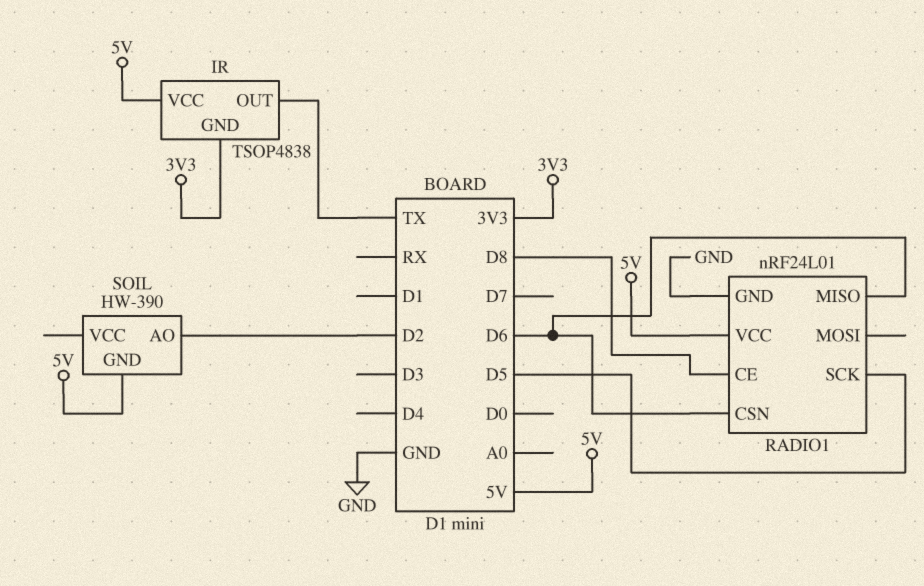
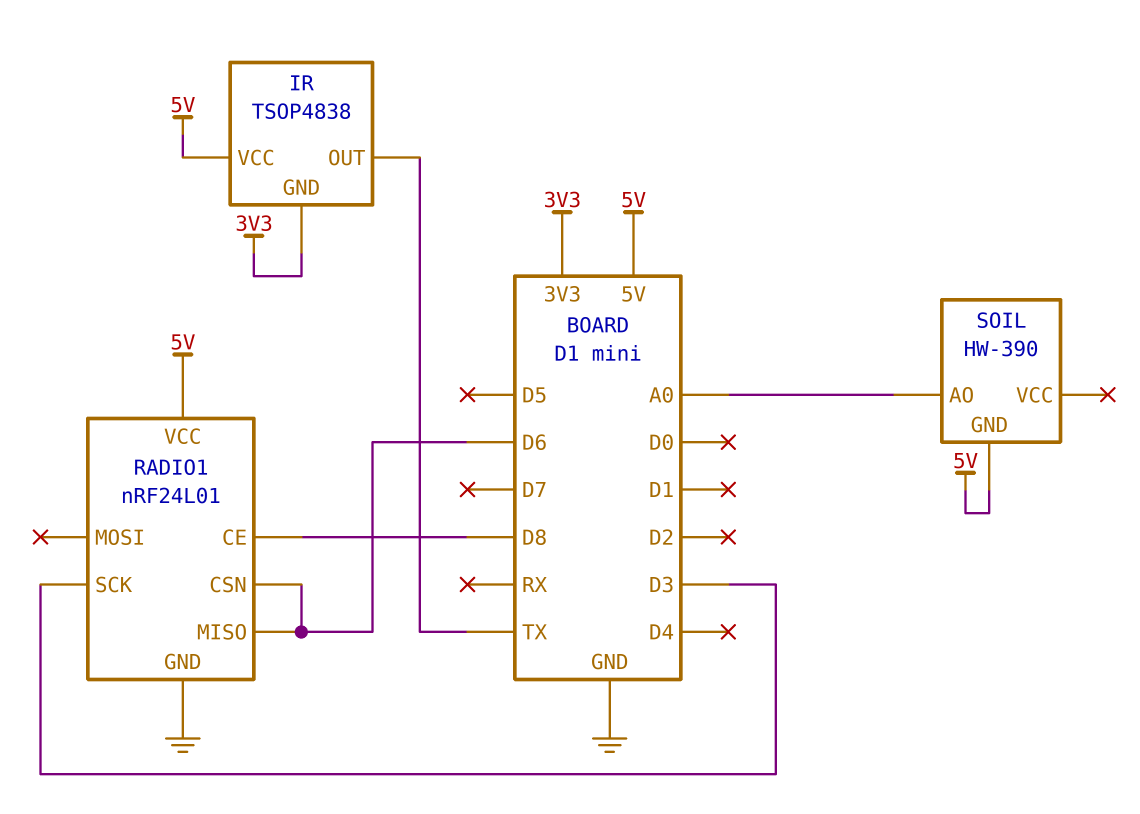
RADIO1 pin SCK: D5 -> D3
SOIL pin AO: D2 -> A0

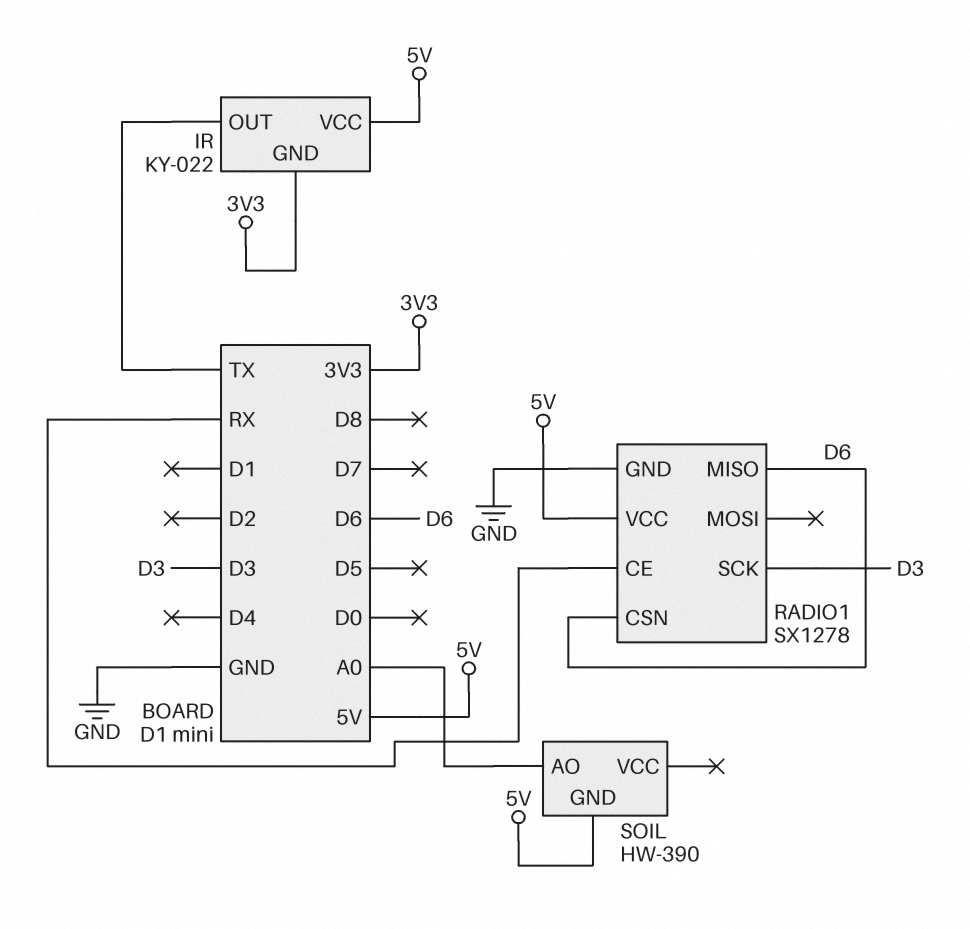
IR: TSOP4838 -> KY-022
RADIO1: nRF24L01 -> SX1278
RADIO1 pin CE: D8 -> RX

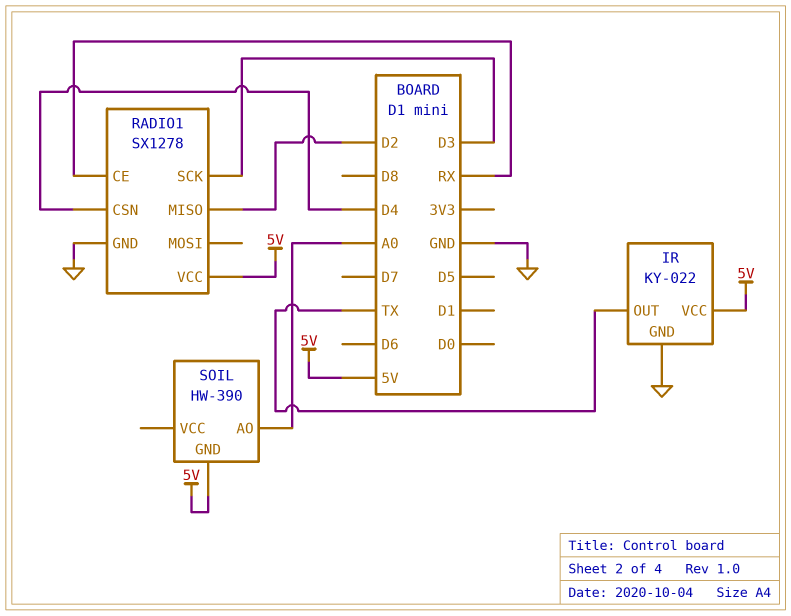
IR pin GND: 3V3 -> GND
RADIO1 pin CSN: D6 -> D4
RADIO1 pin MISO: D6 -> D2

